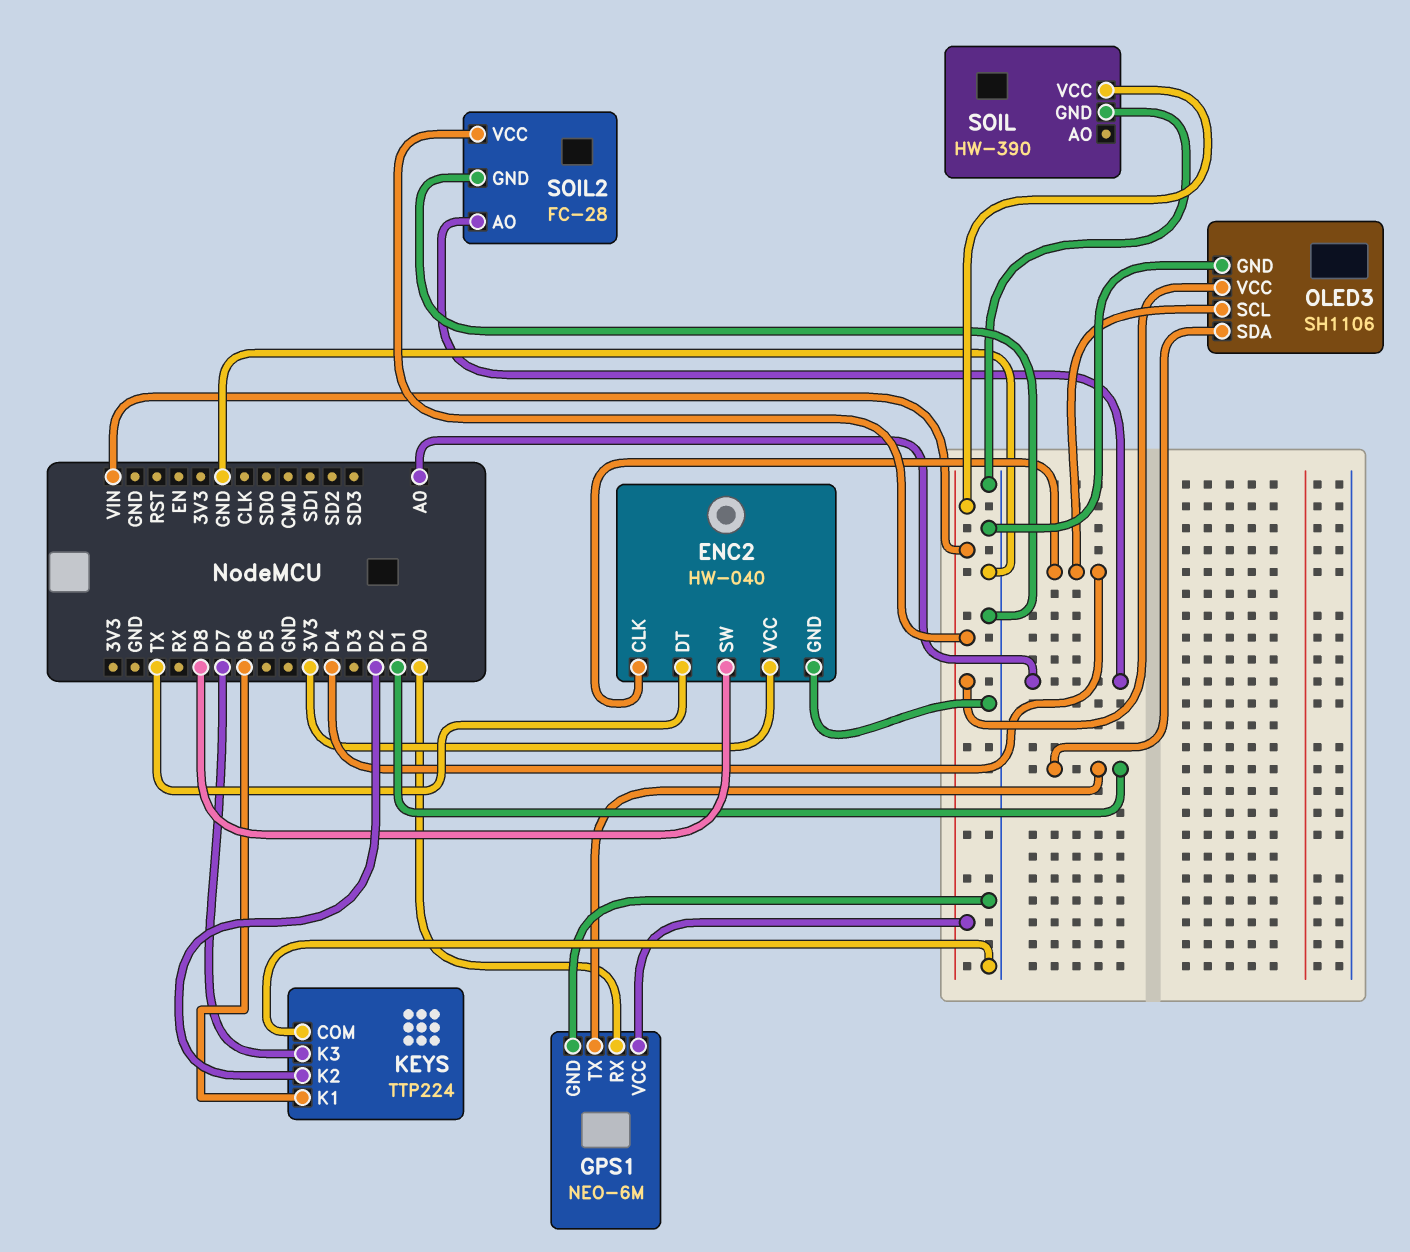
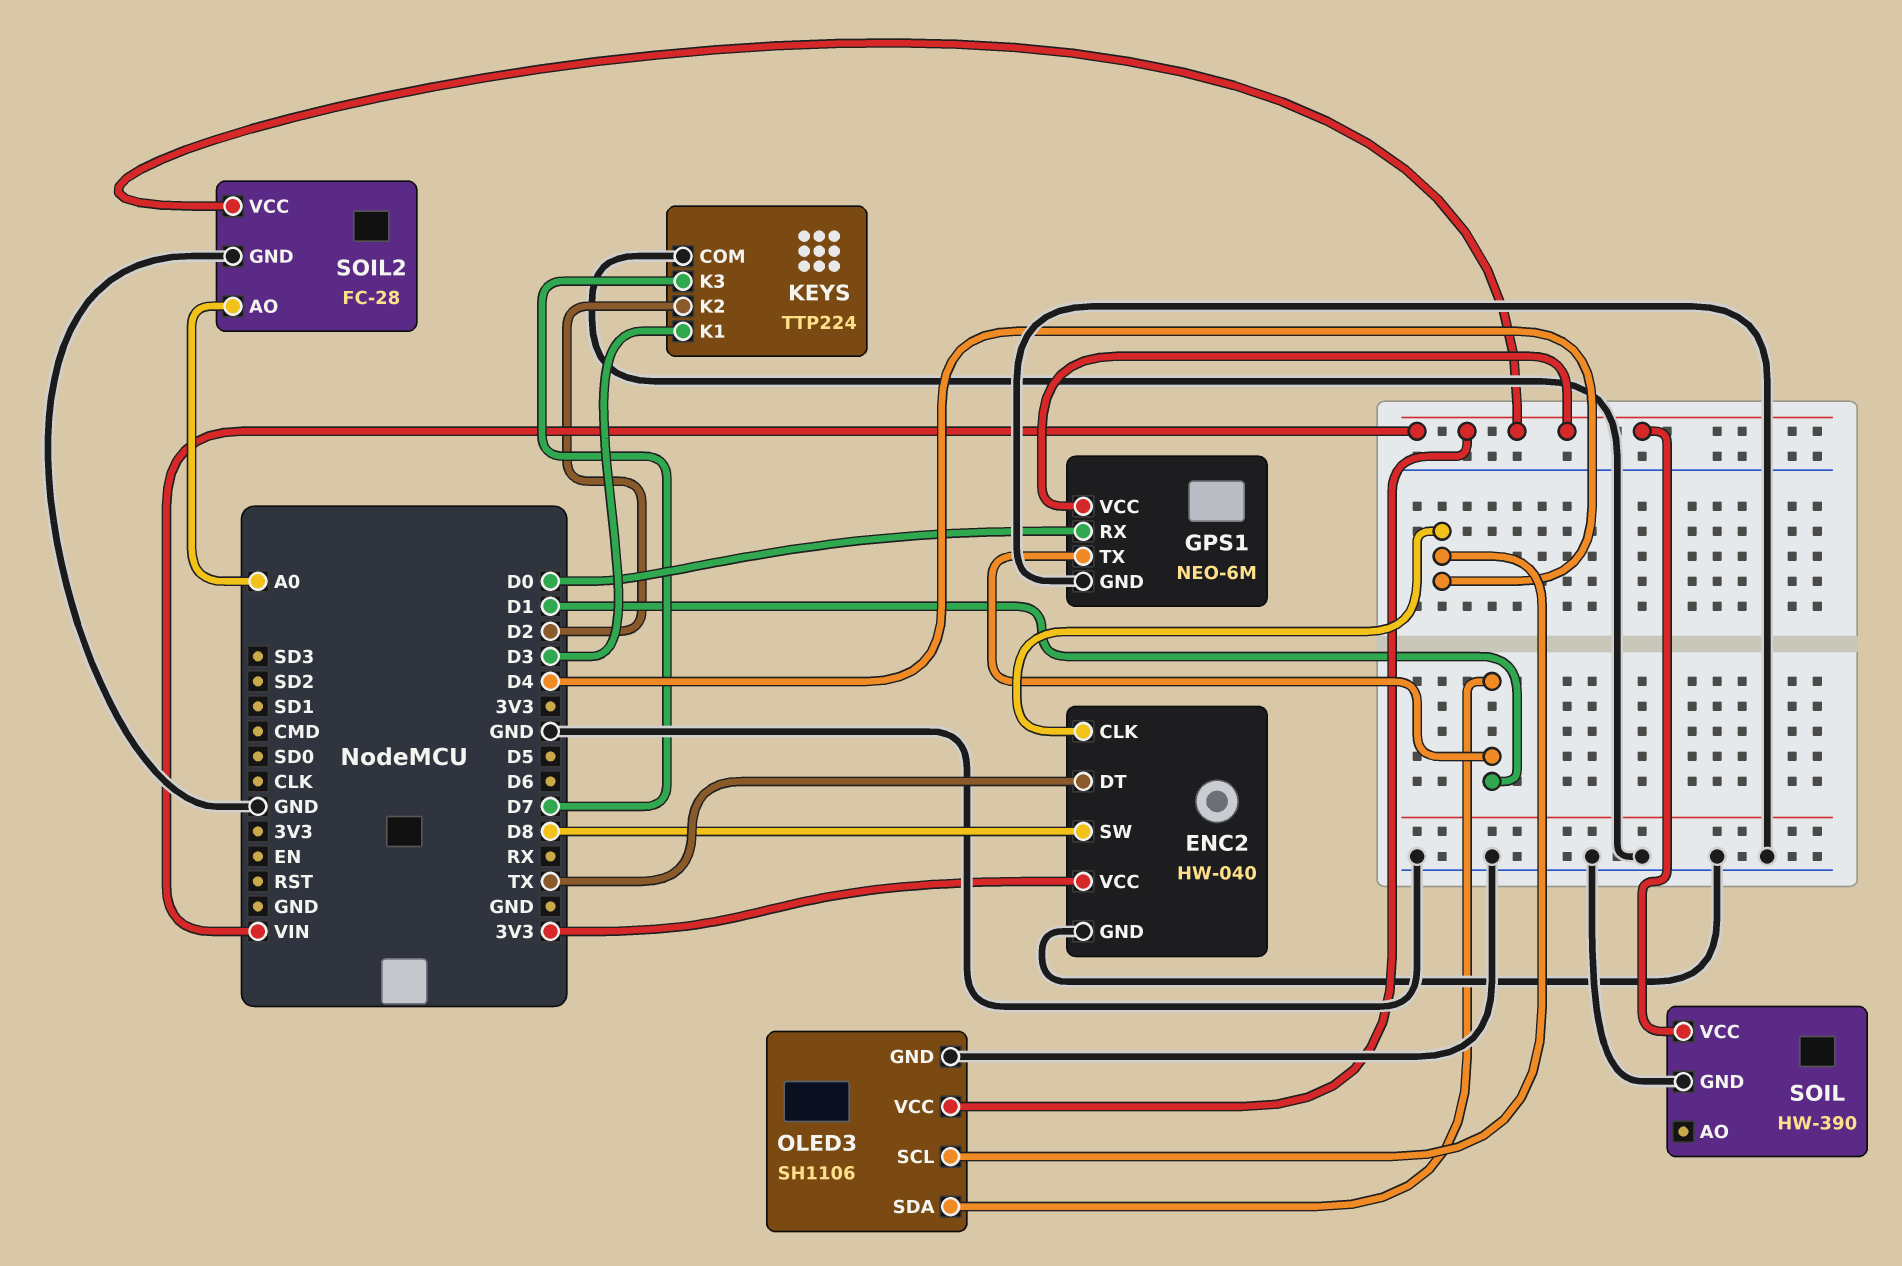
KEYS pin K1: D6 -> D3

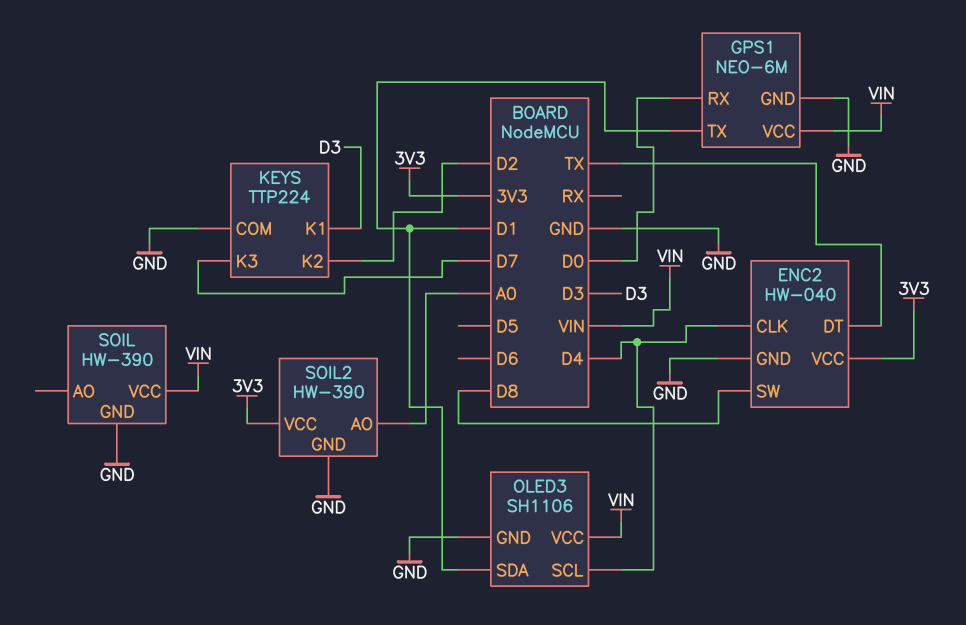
SOIL2: FC-28 -> HW-390
SOIL2 pin VCC: VIN -> 3V3

